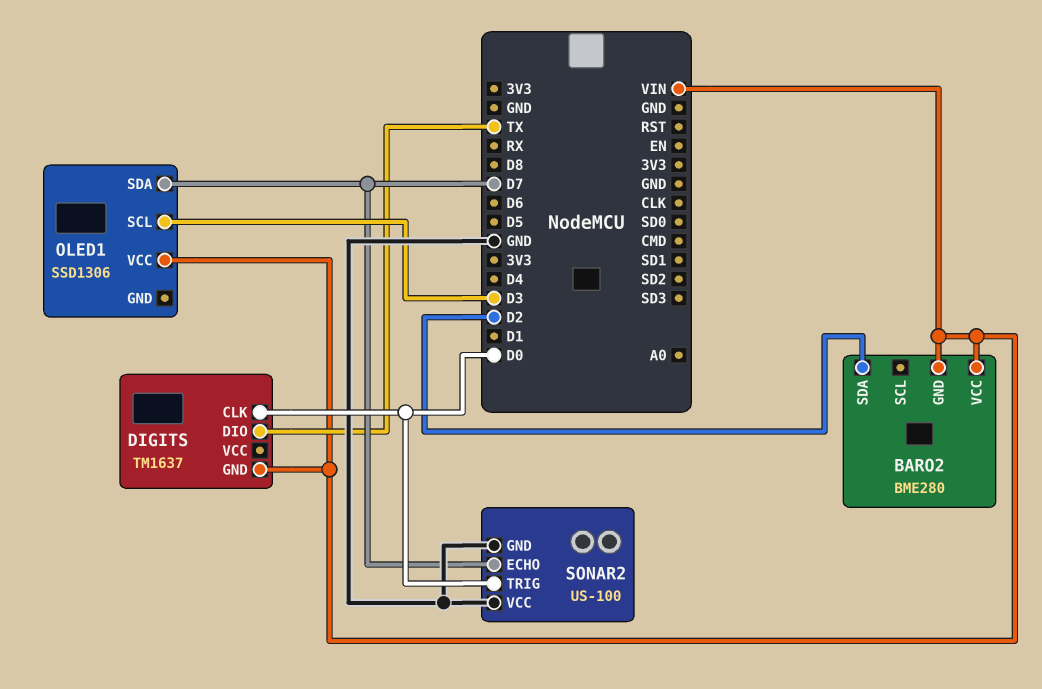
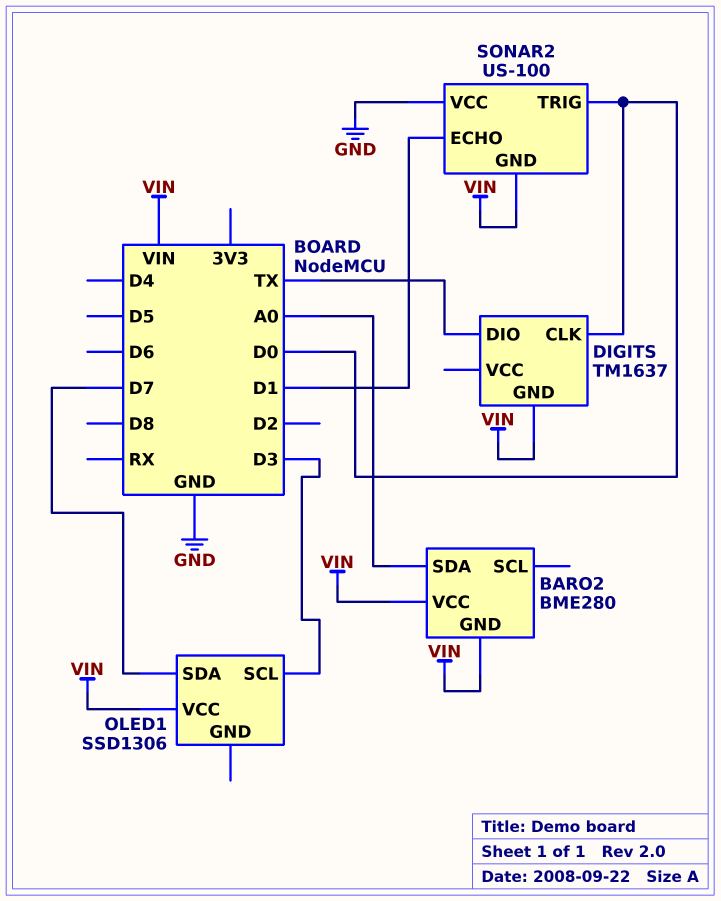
BARO2 pin SDA: D2 -> A0
SONAR2 pin ECHO: D7 -> D1
SONAR2 pin GND: GND -> VIN

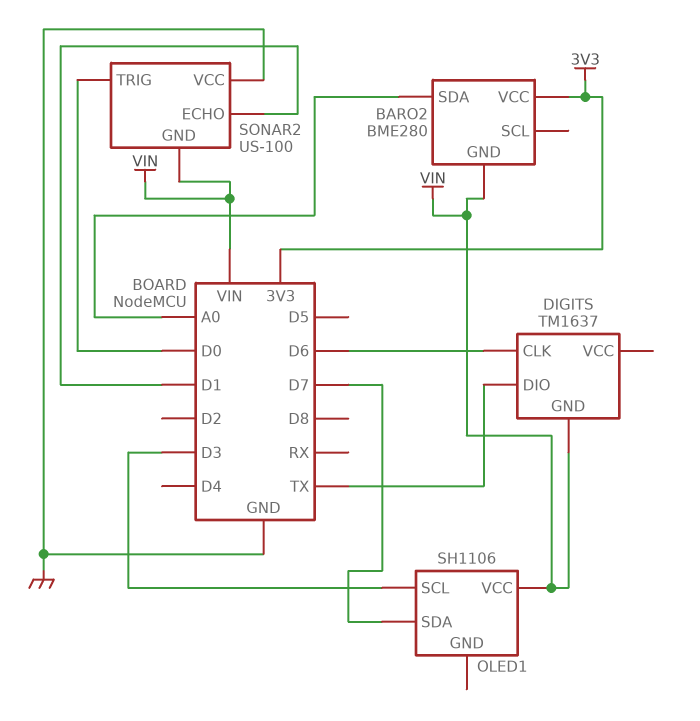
BARO2 pin VCC: VIN -> 3V3
DIGITS pin CLK: D0 -> D6
OLED1: SSD1306 -> SH1106

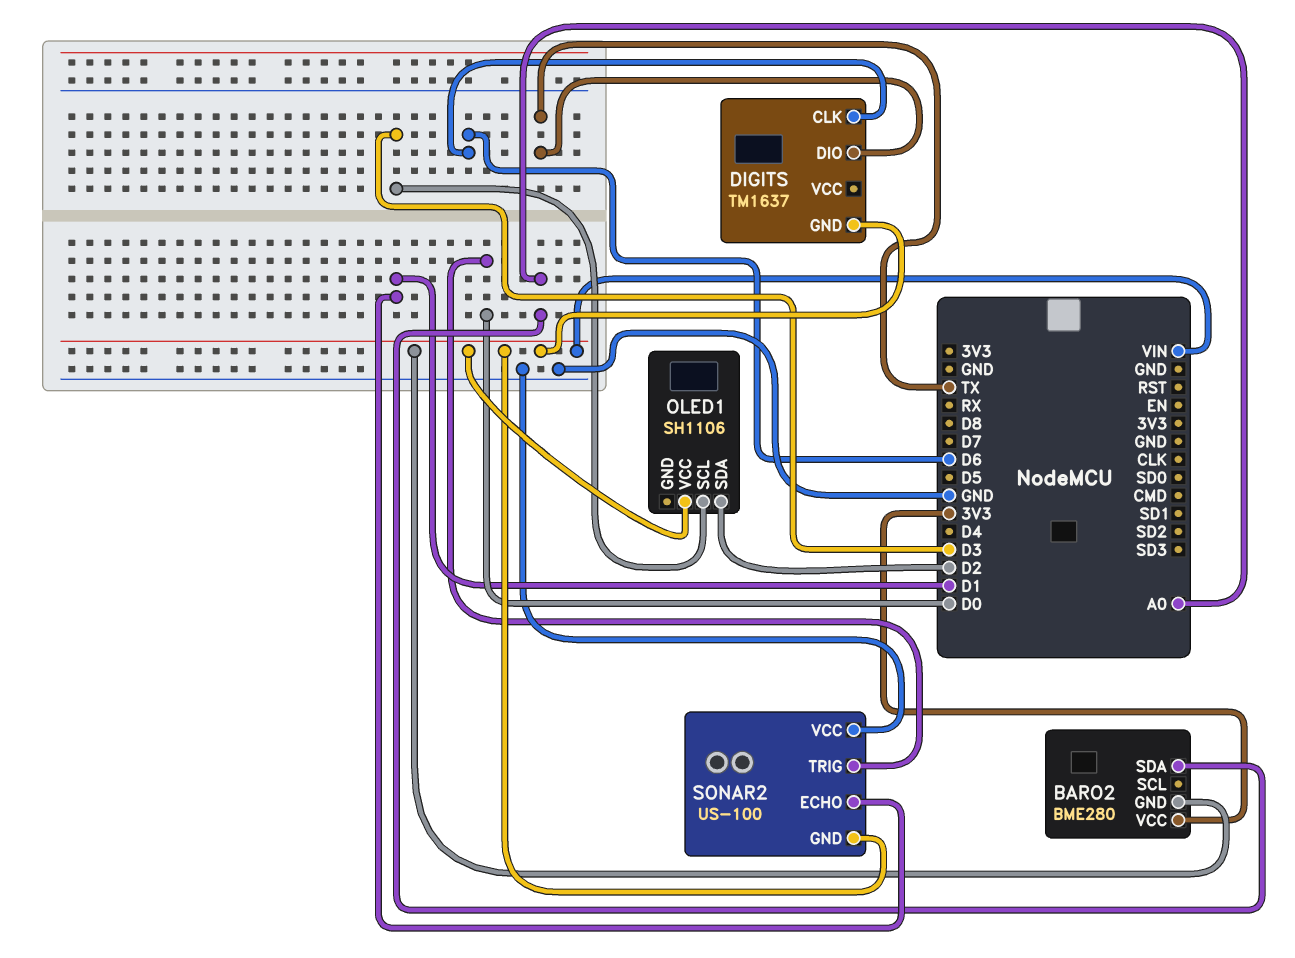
OLED1 pin SDA: D7 -> D2

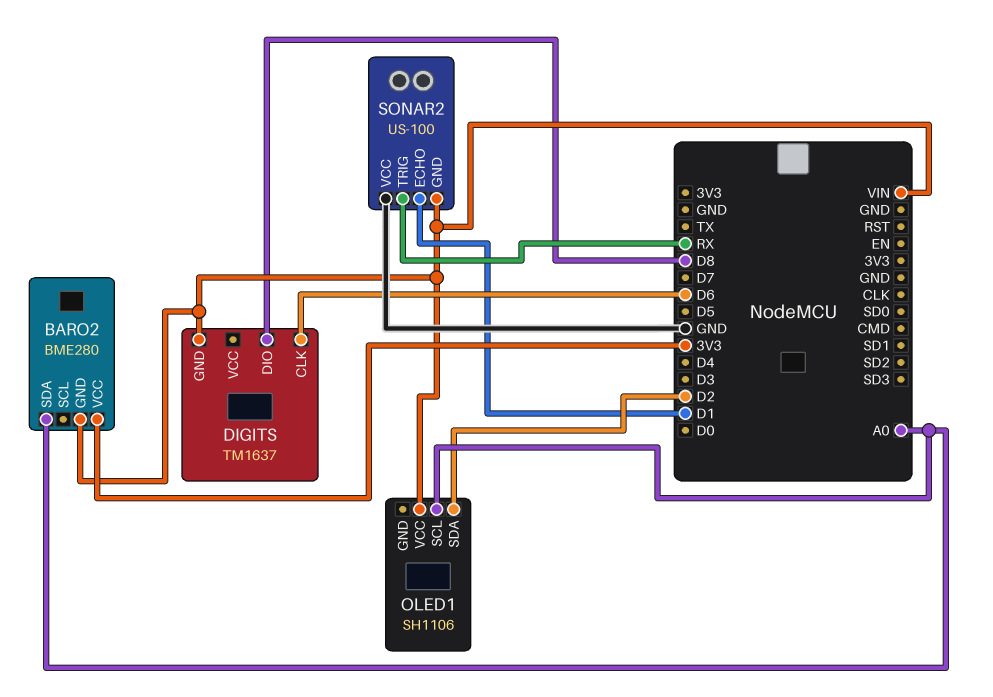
DIGITS pin DIO: TX -> D8
OLED1 pin SCL: D3 -> A0
SONAR2 pin TRIG: D0 -> RX

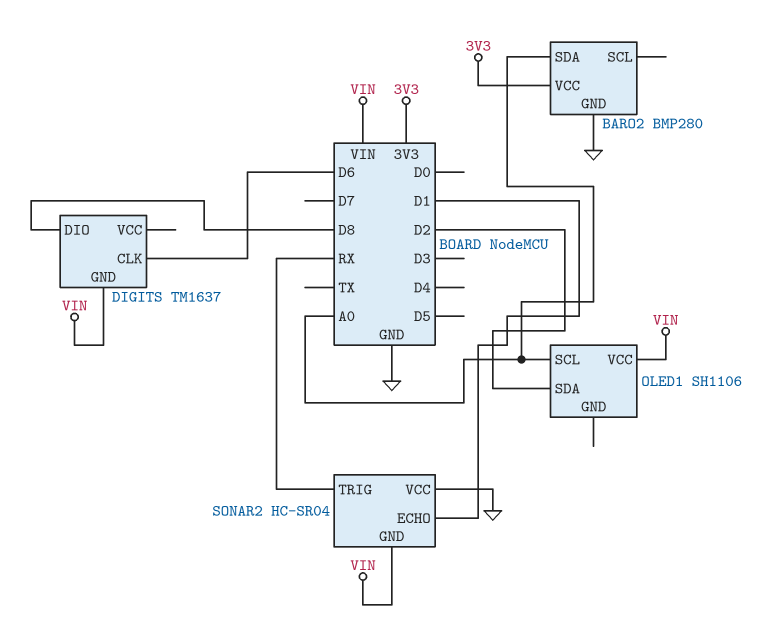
BARO2: BME280 -> BMP280
BARO2 pin GND: VIN -> GND
SONAR2: US-100 -> HC-SR04

